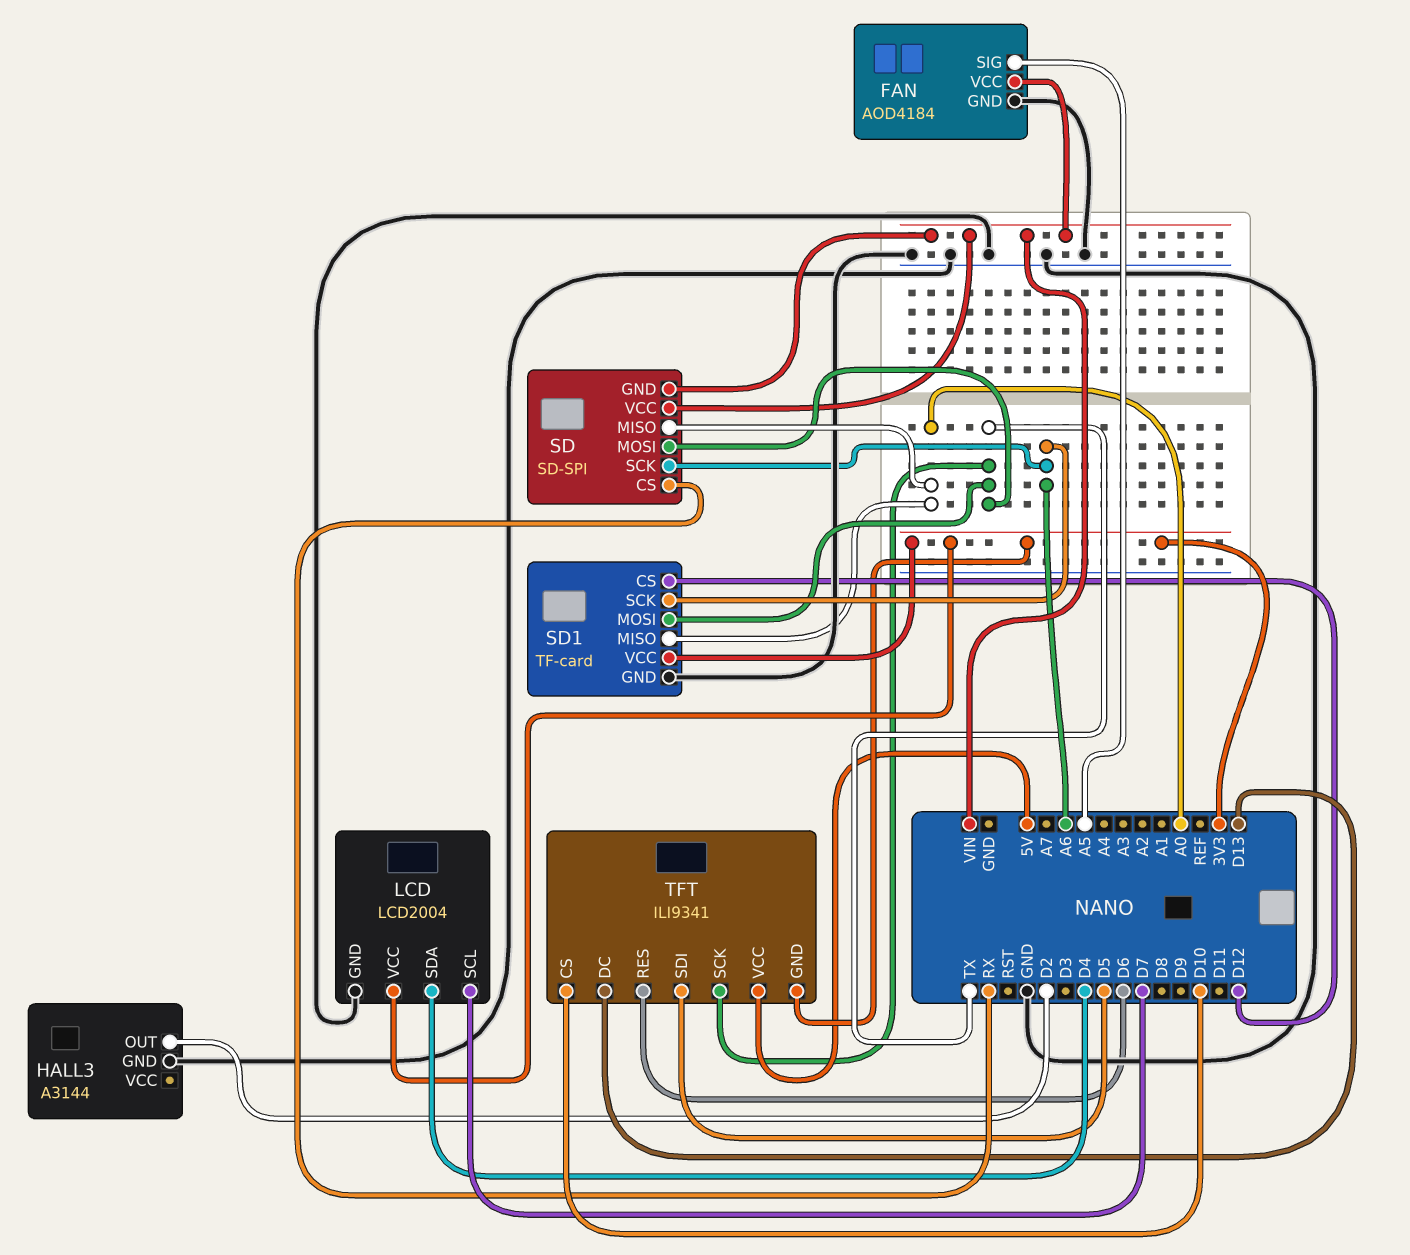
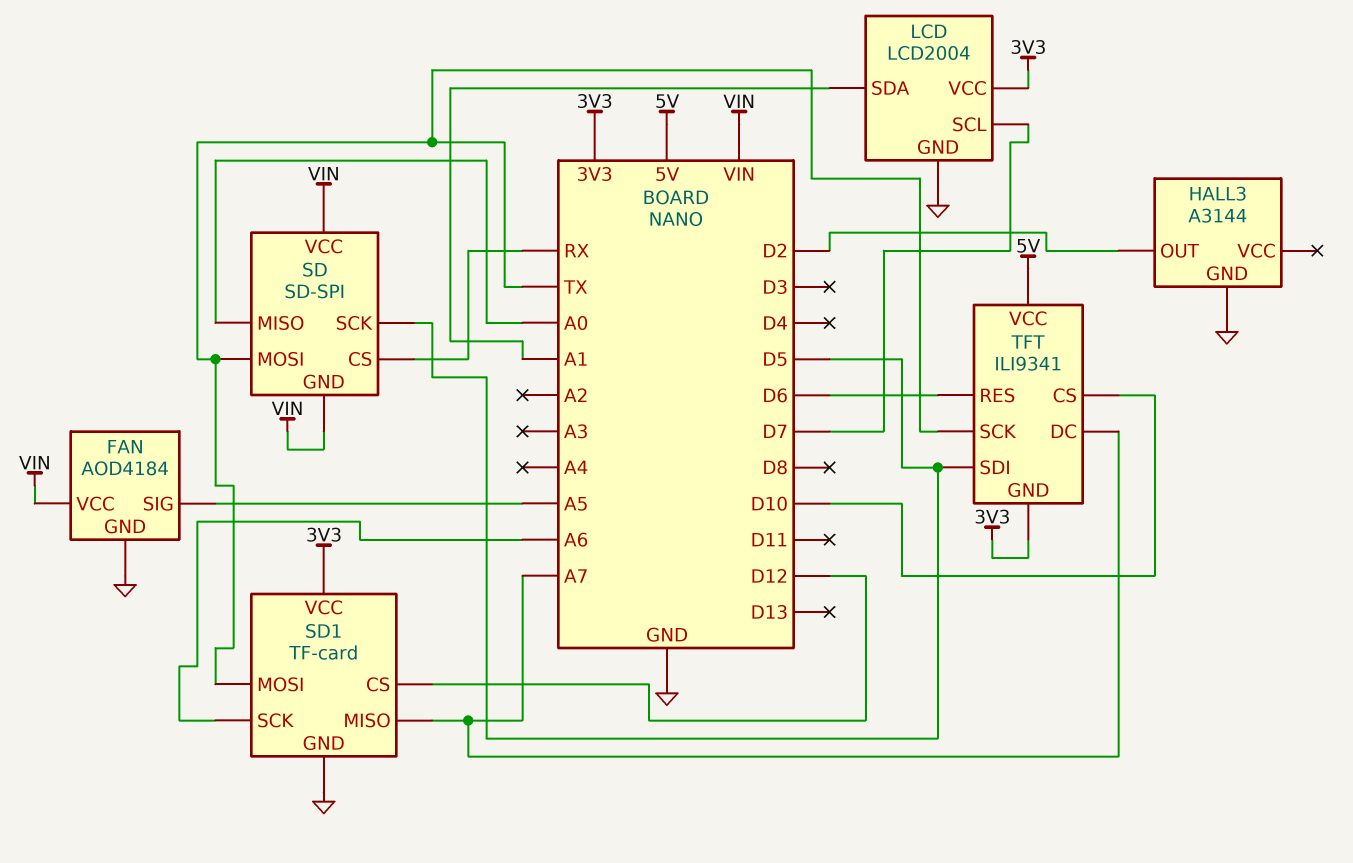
LCD pin SDA: D4 -> A1
SD pin SCK: A6 -> D5
SD1 pin MISO: A0 -> A7
TFT pin DC: D13 -> A7

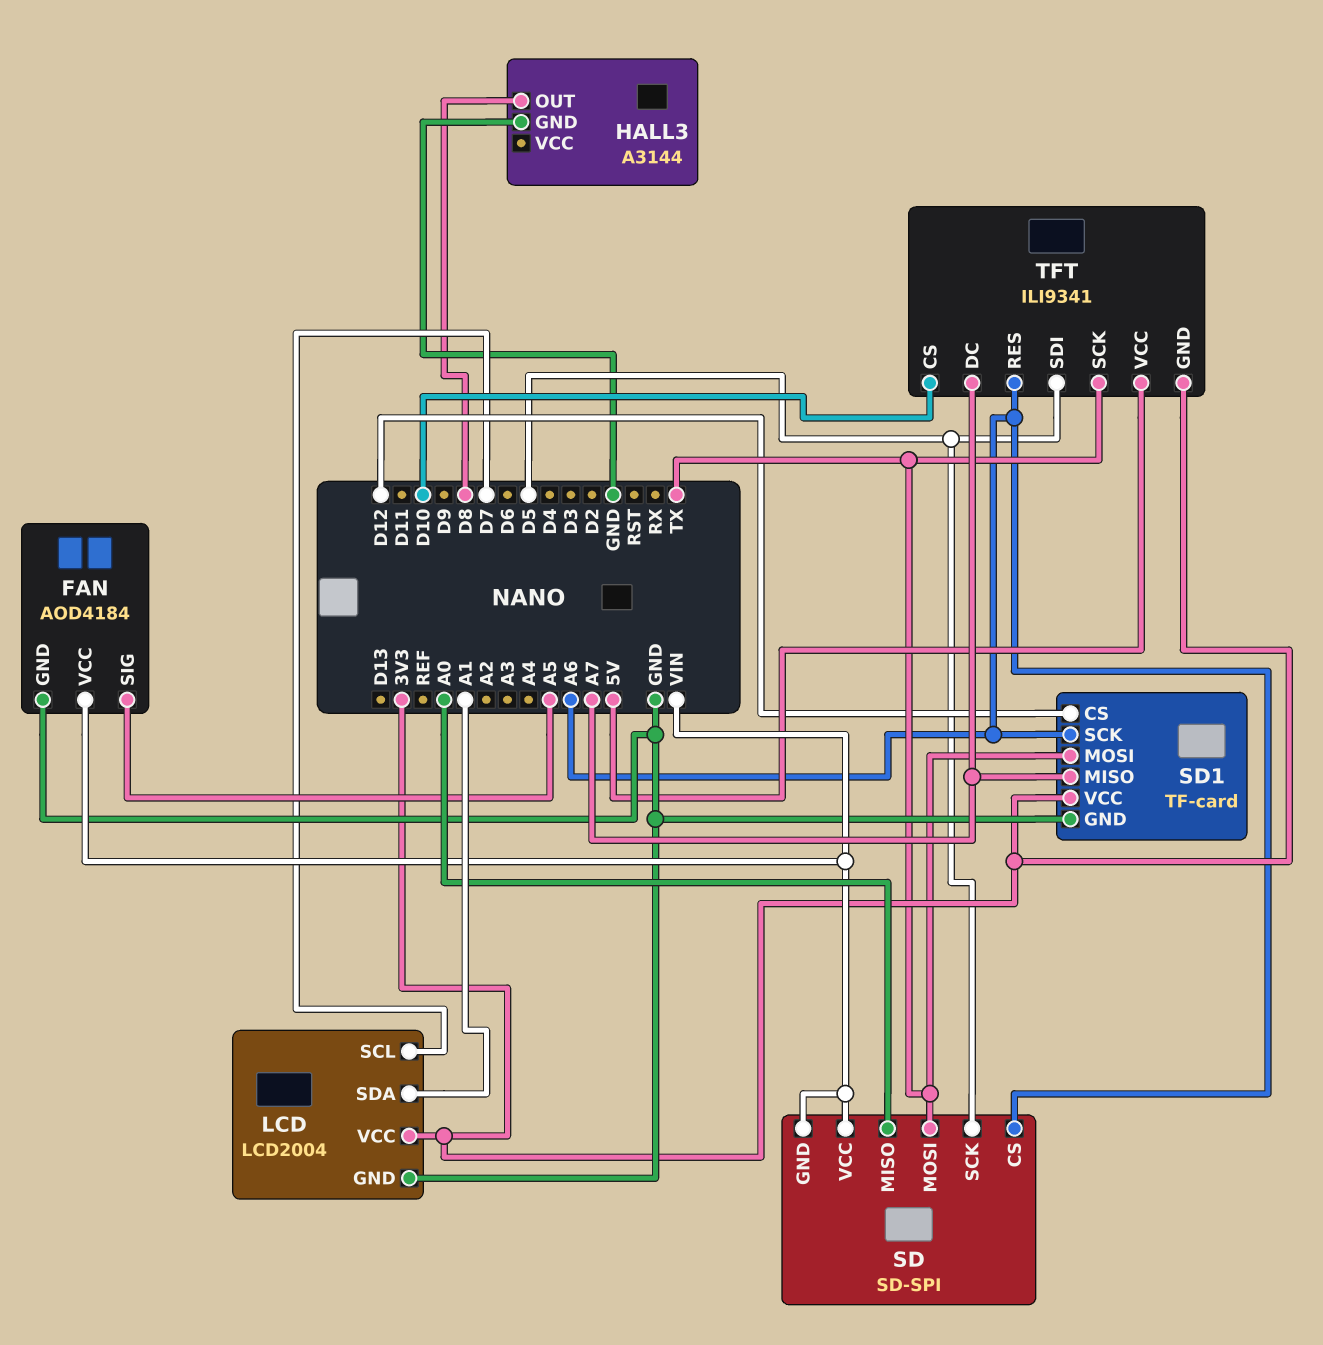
HALL3 pin OUT: D2 -> D8
SD pin CS: RX -> A6
TFT pin RES: D6 -> A6

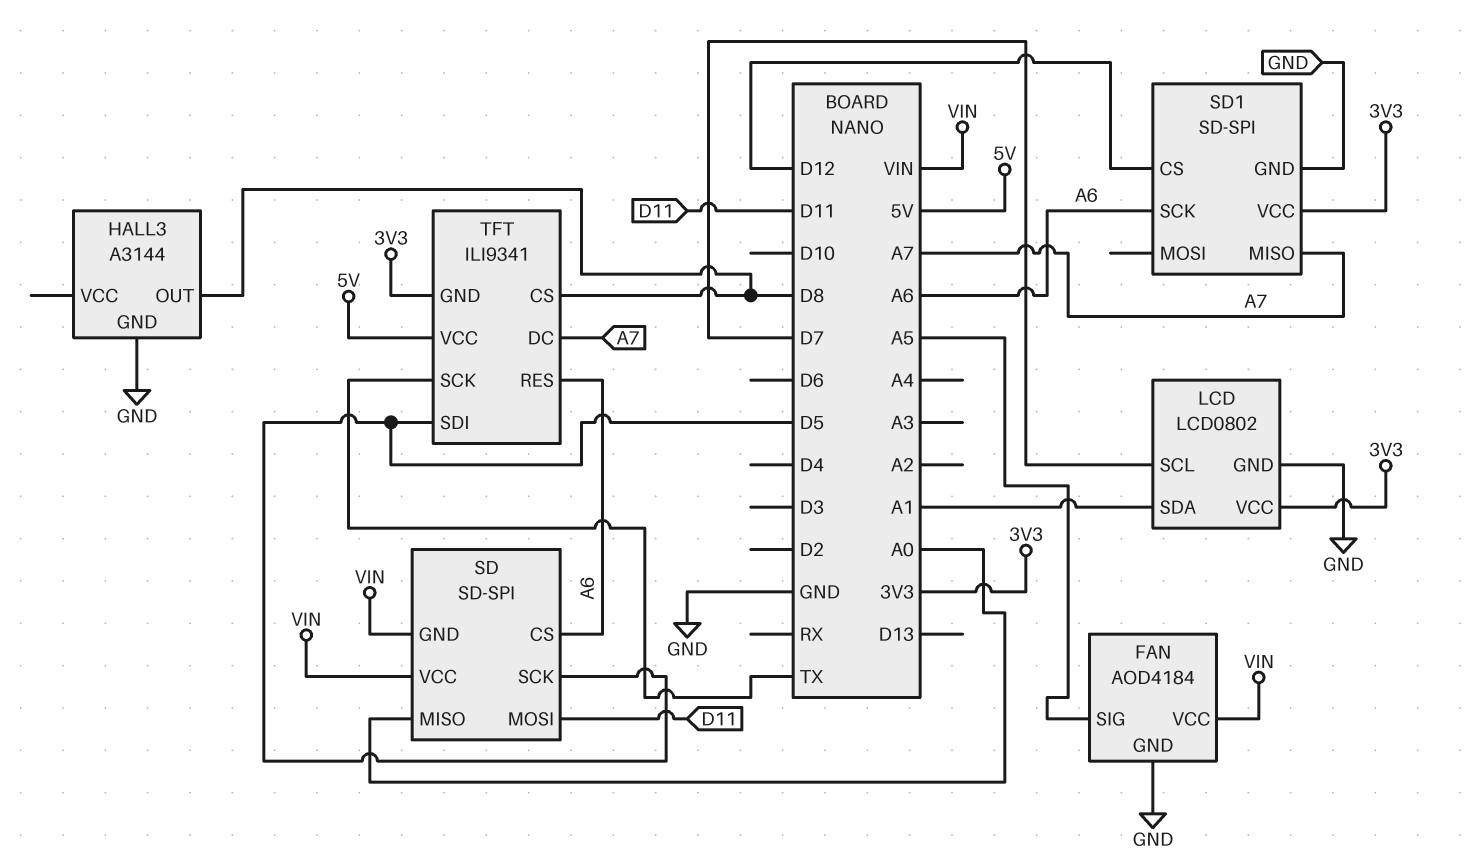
LCD: LCD2004 -> LCD0802
SD pin MOSI: TX -> D11
SD1: TF-card -> SD-SPI
SD1 pin MOSI: TX -> none
TFT pin CS: D10 -> D8

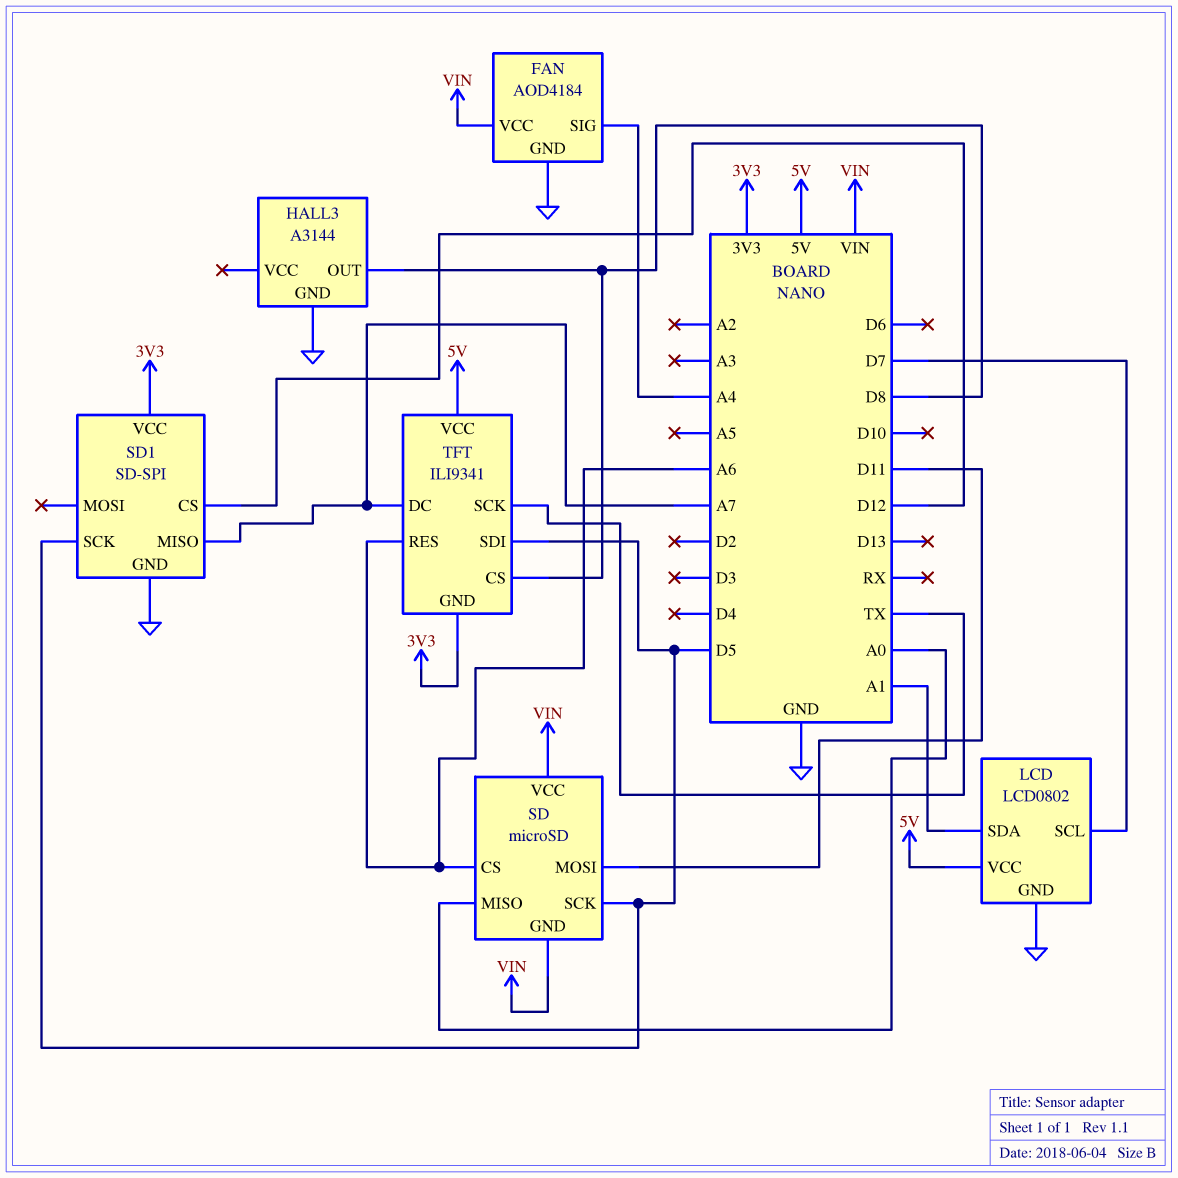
FAN pin SIG: A5 -> A4
LCD pin VCC: 3V3 -> 5V
SD: SD-SPI -> microSD
SD1 pin SCK: A6 -> D5

